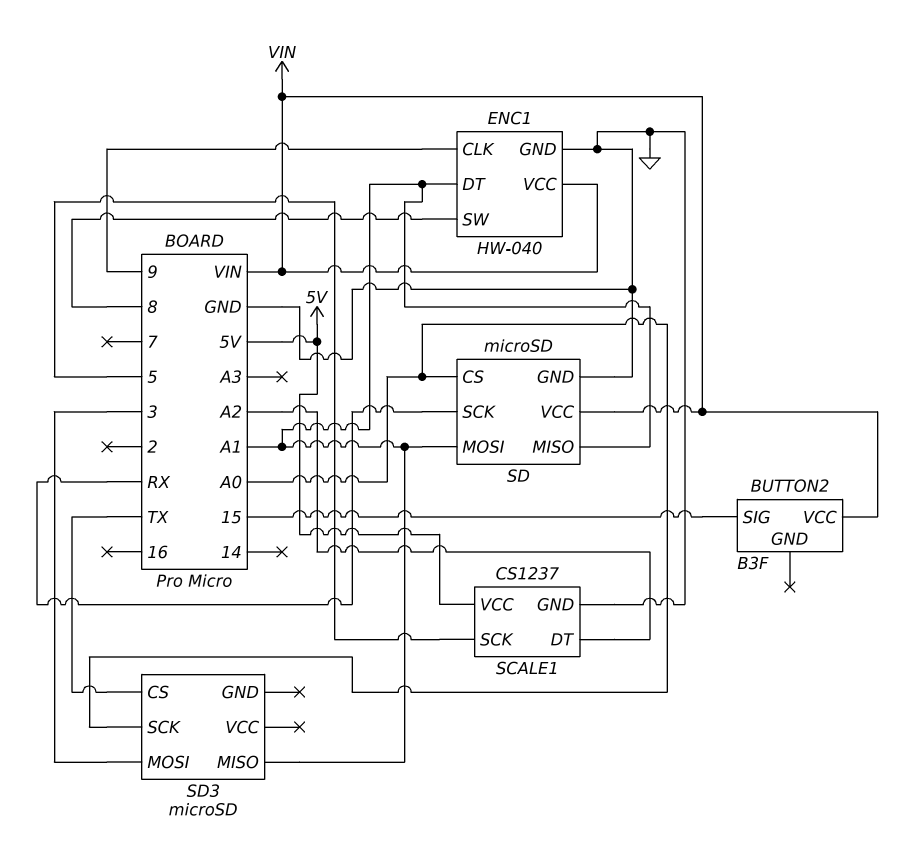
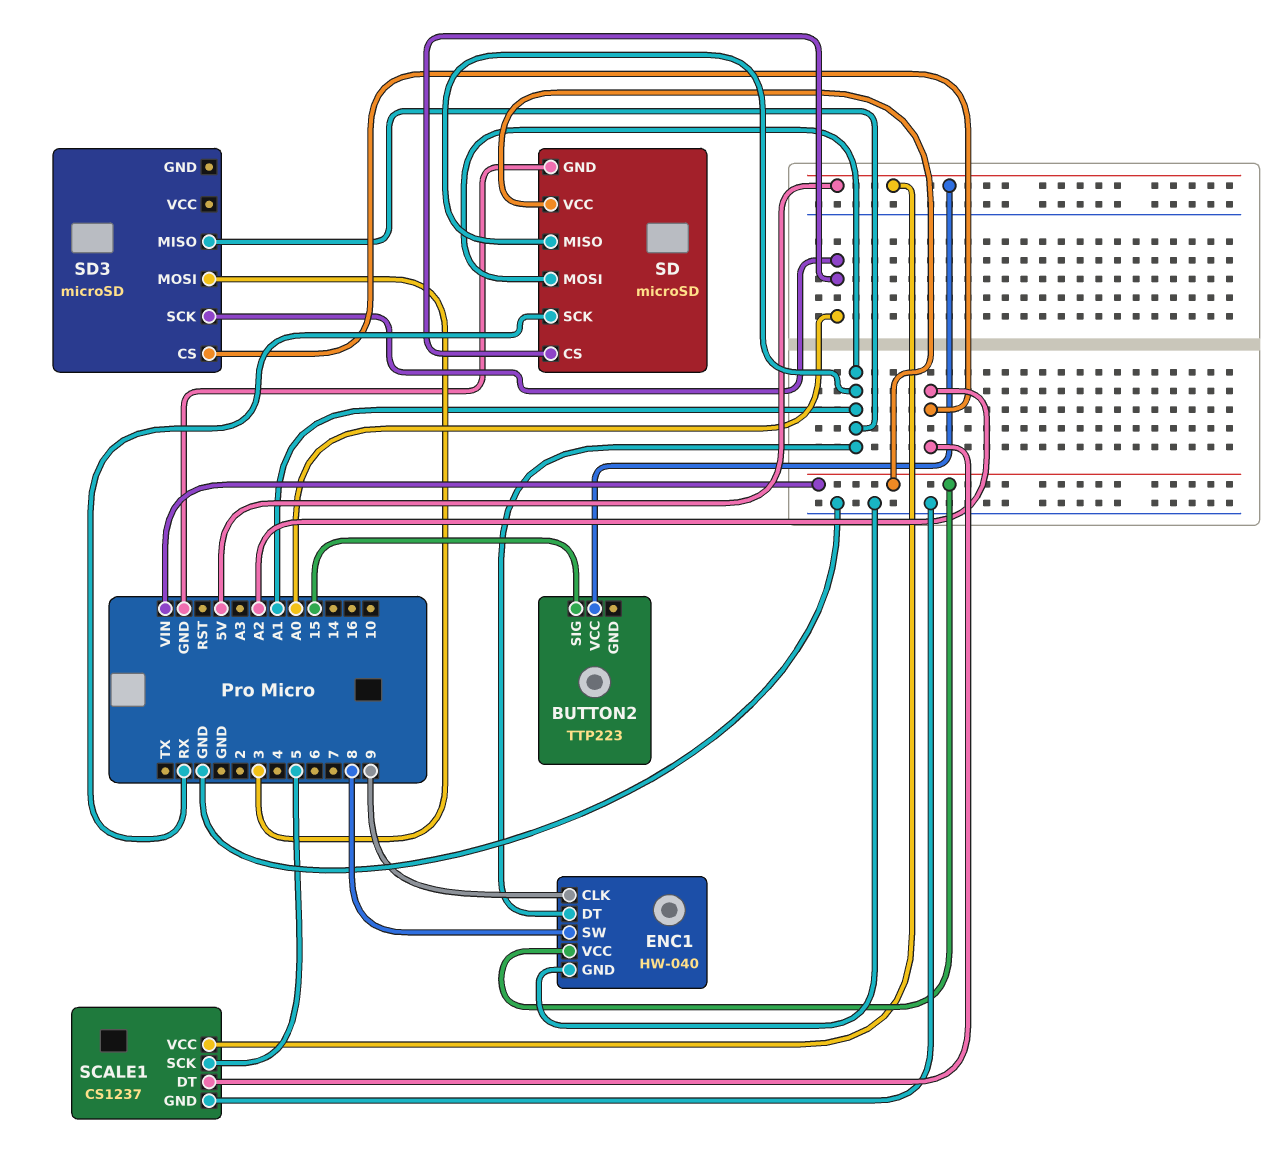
BUTTON2: B3F -> TTP223
BUTTON2 pin VCC: VIN -> 5V
SD3 pin CS: TX -> A2

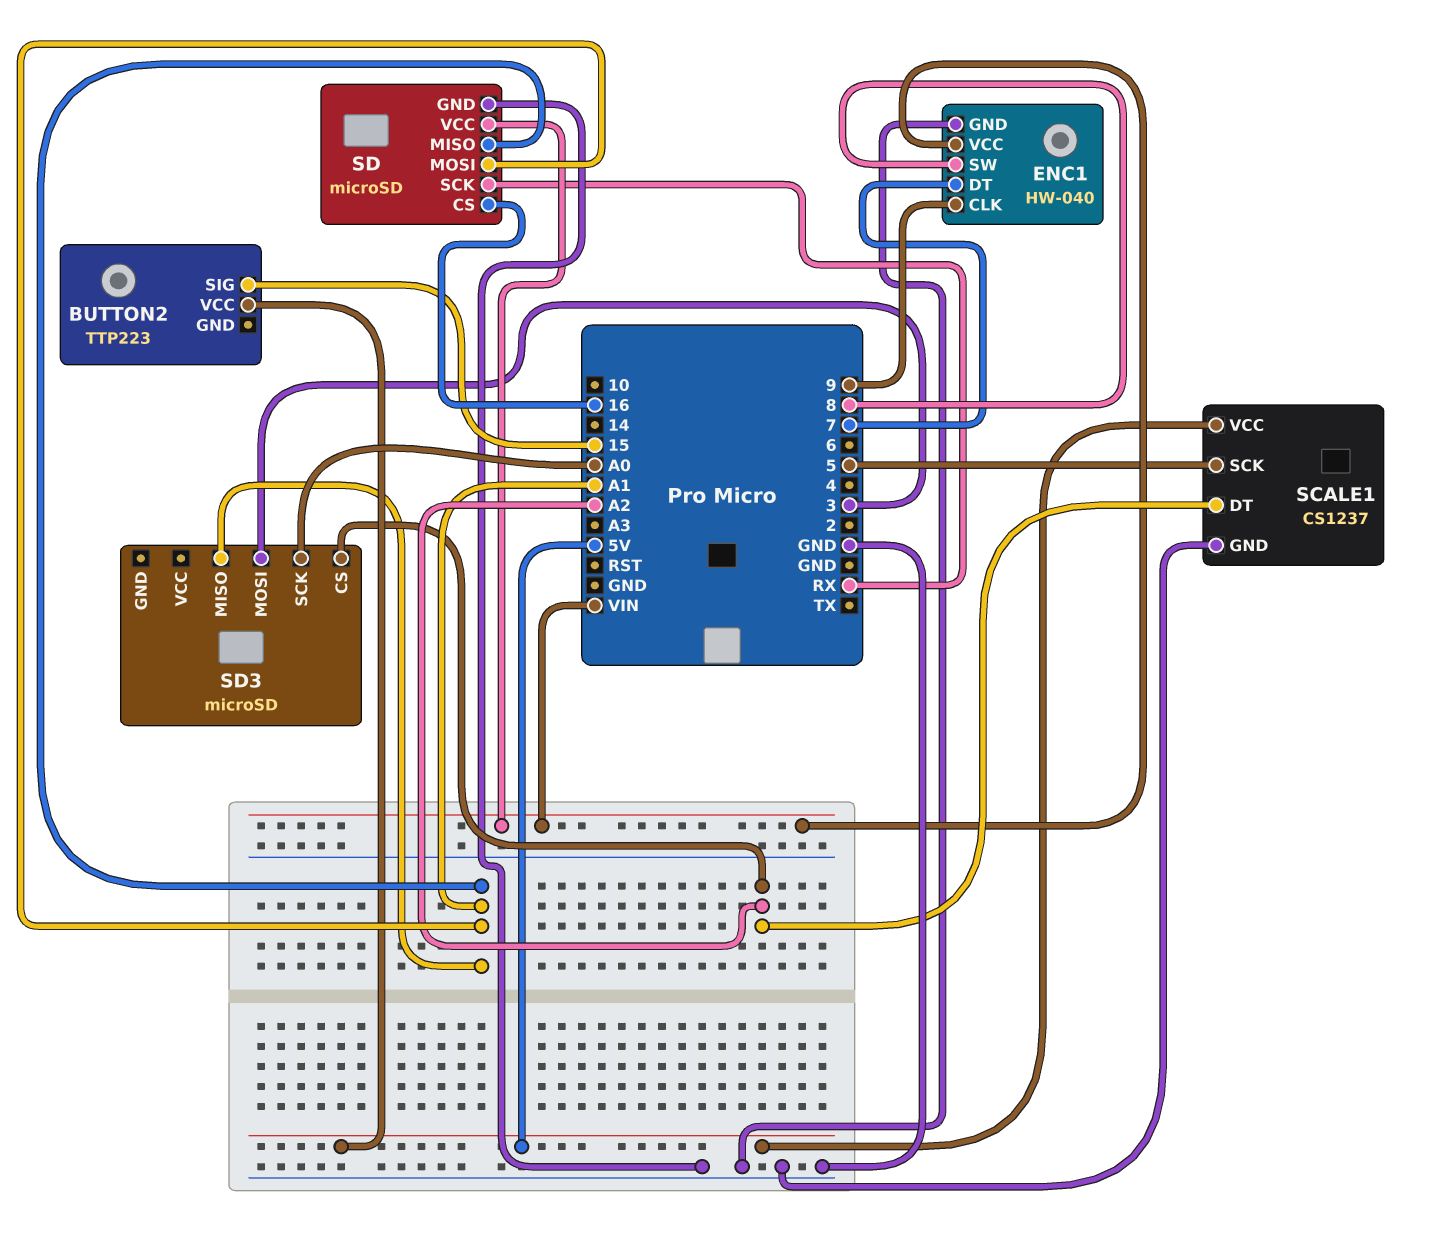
ENC1 pin DT: A1 -> 7
SD pin CS: A0 -> 16

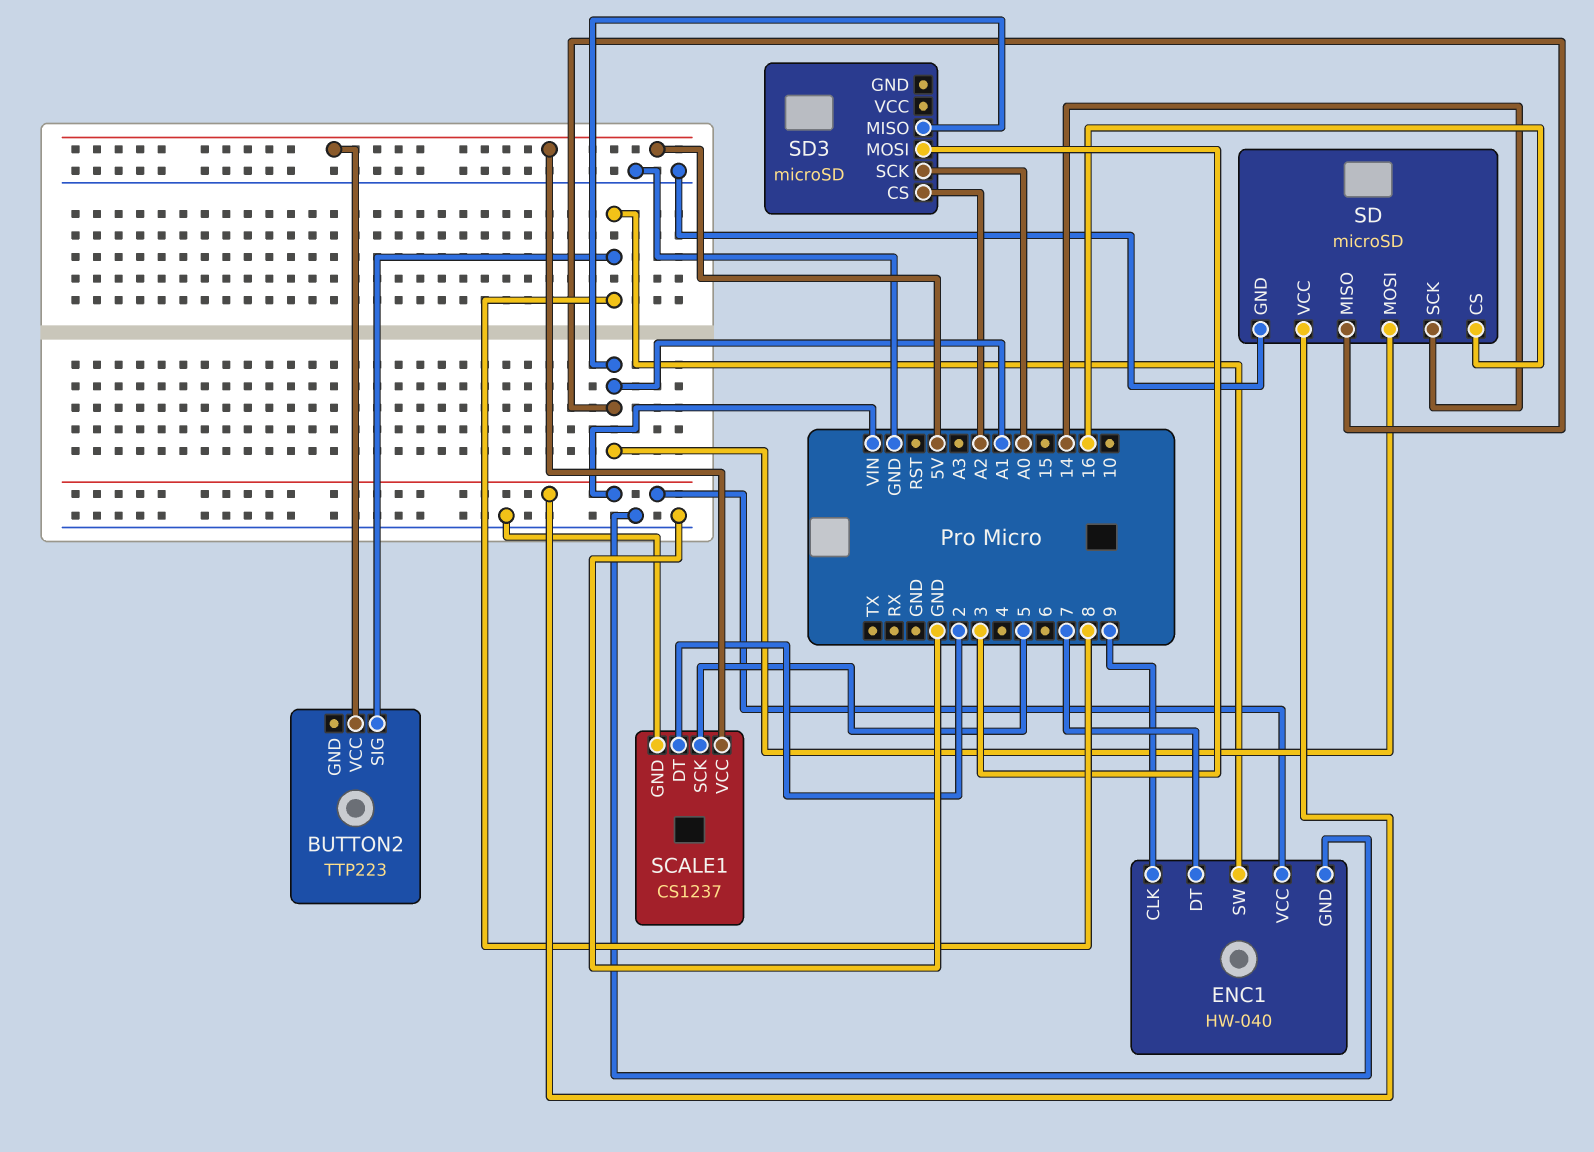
BUTTON2 pin SIG: 15 -> 8
SCALE1 pin DT: A2 -> 2
SD pin SCK: RX -> 14

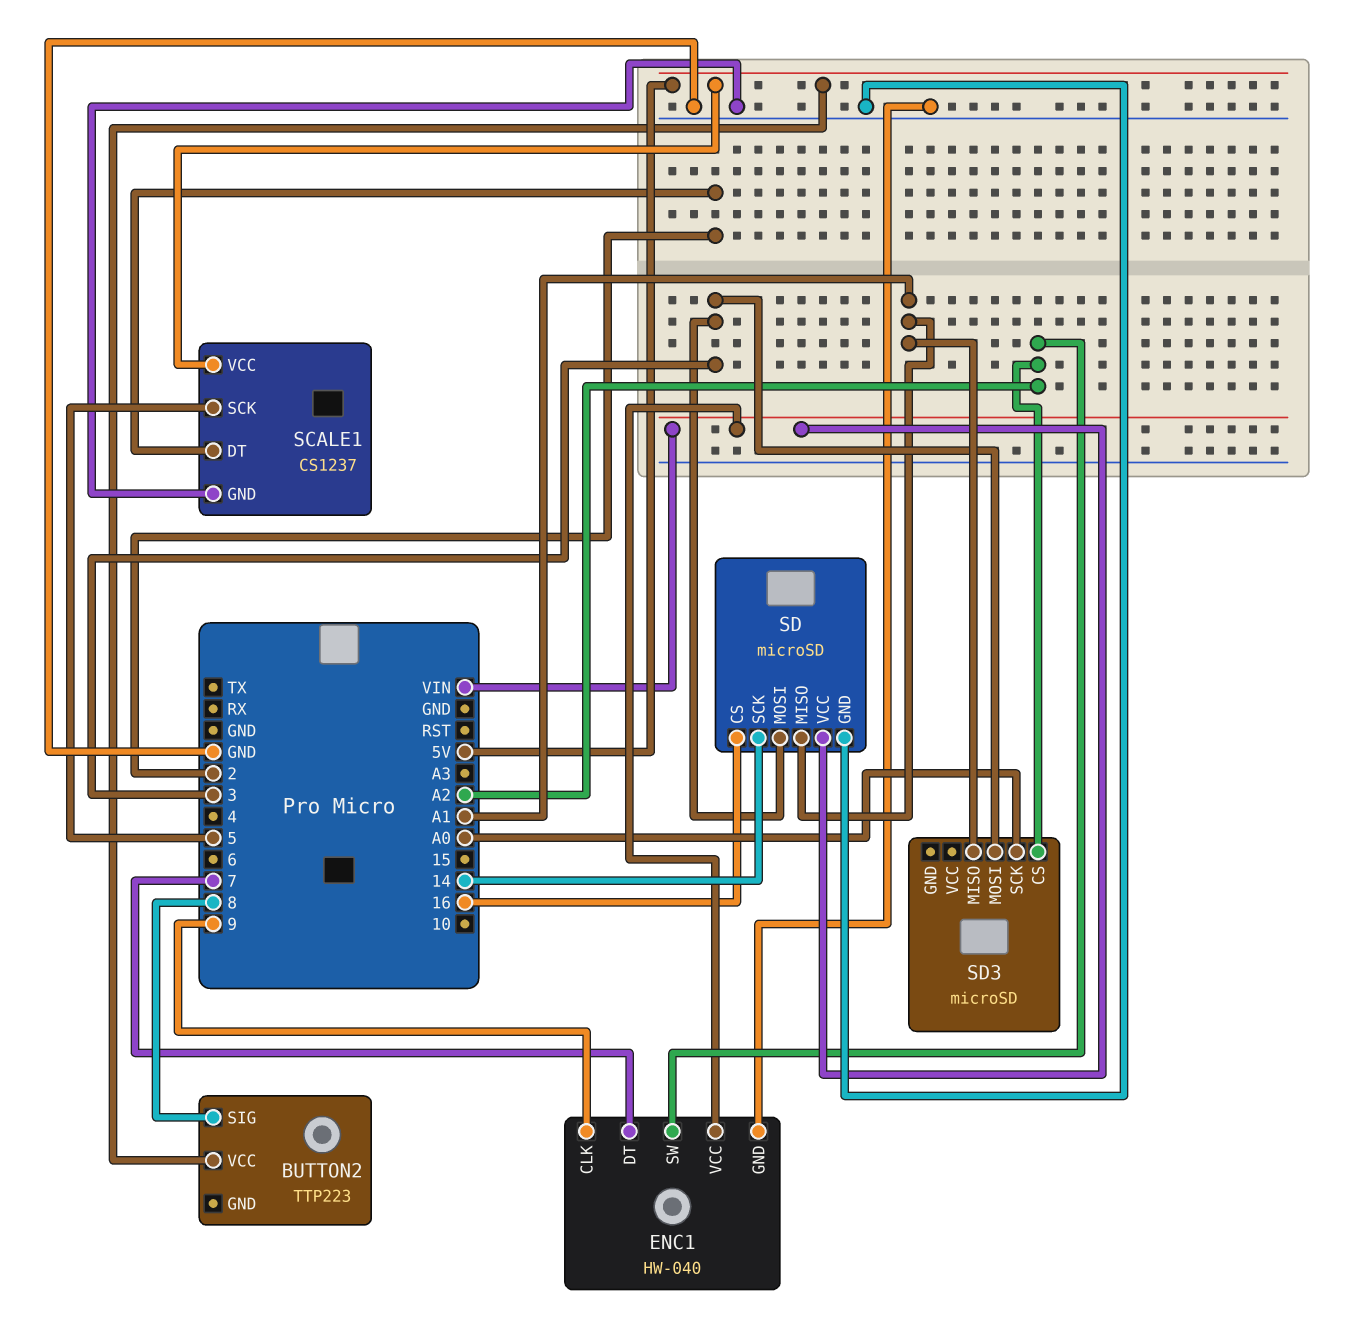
ENC1 pin SW: 8 -> A2
SD pin MOSI: A1 -> 3

